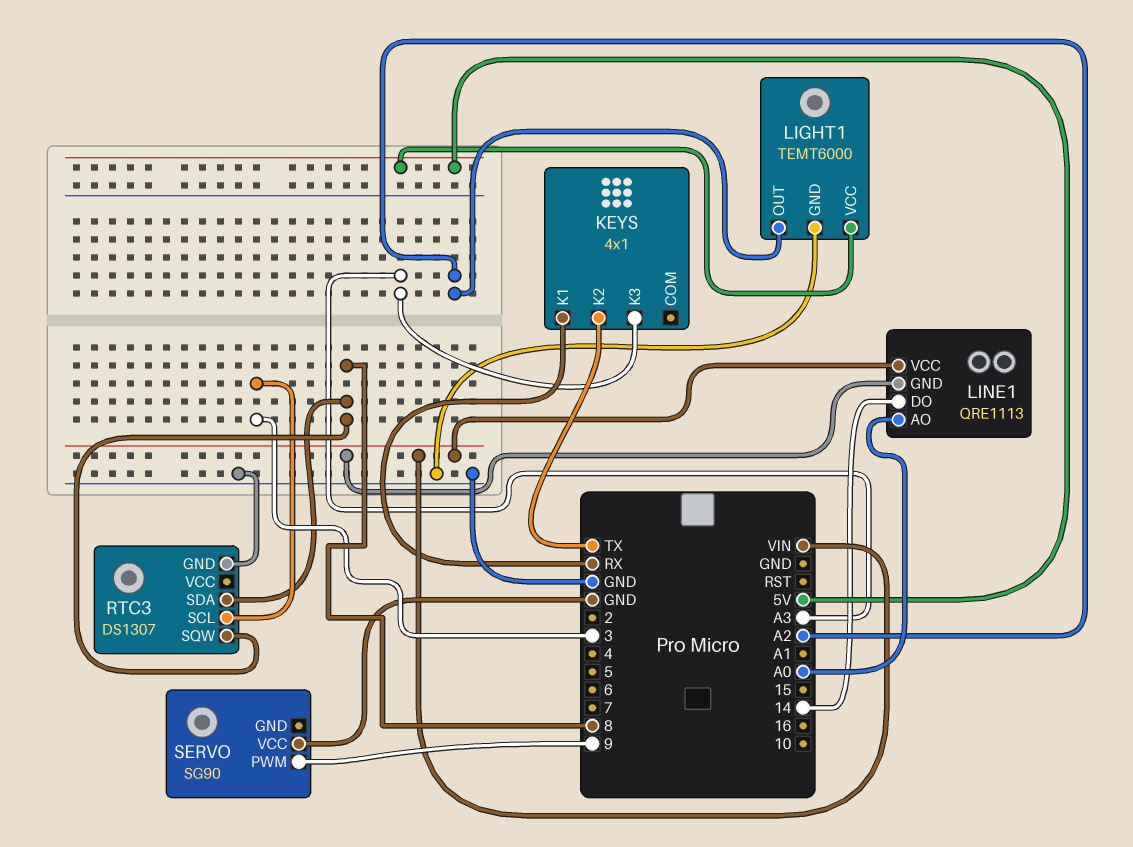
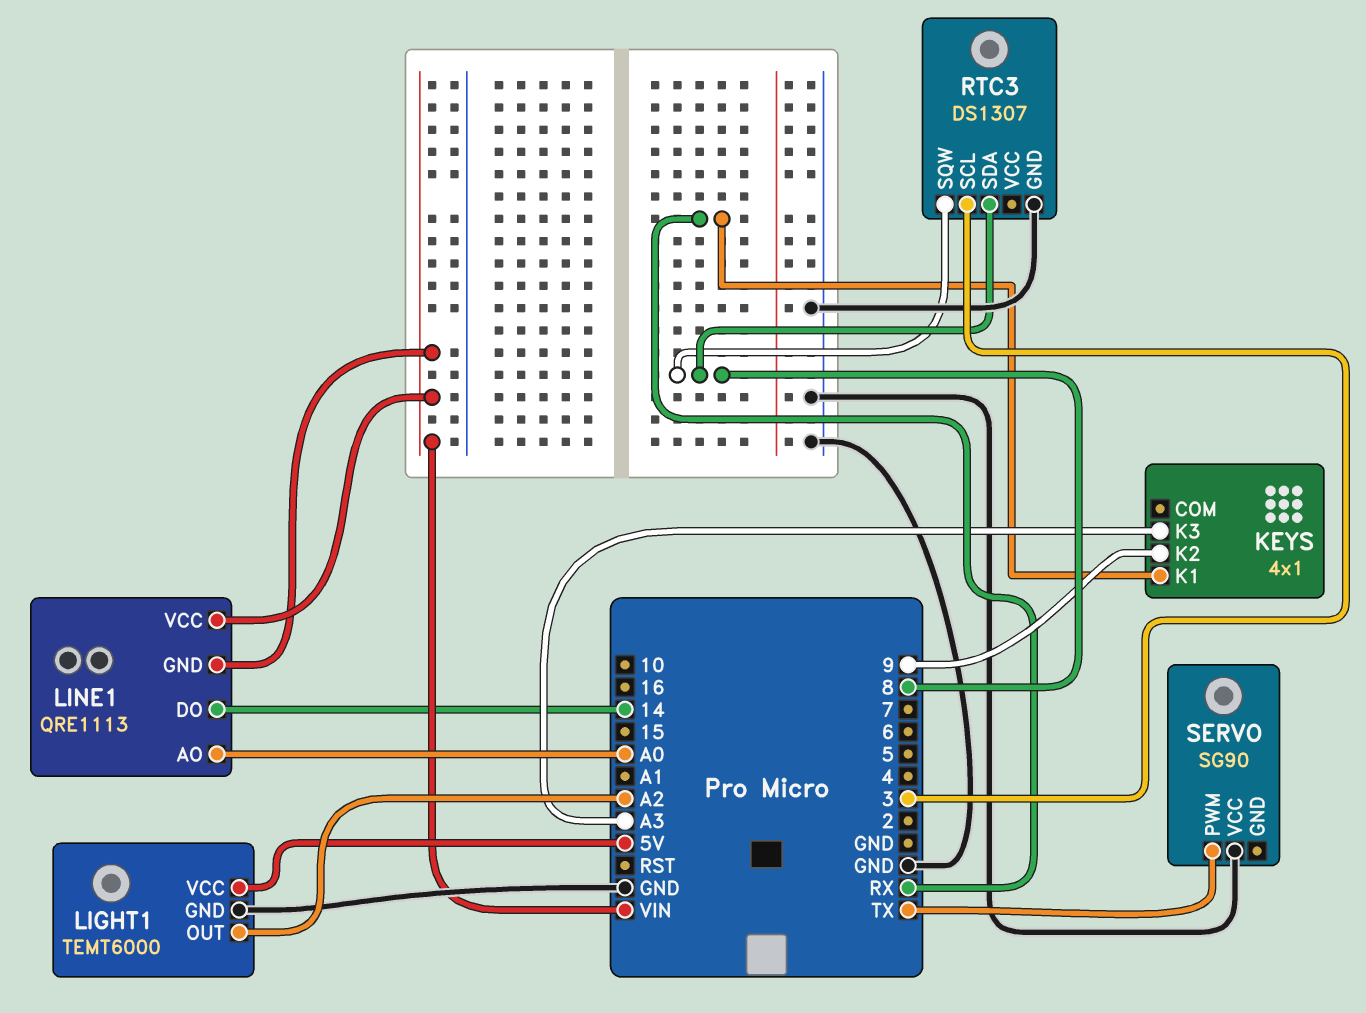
KEYS pin K2: TX -> 9
SERVO pin PWM: 9 -> TX

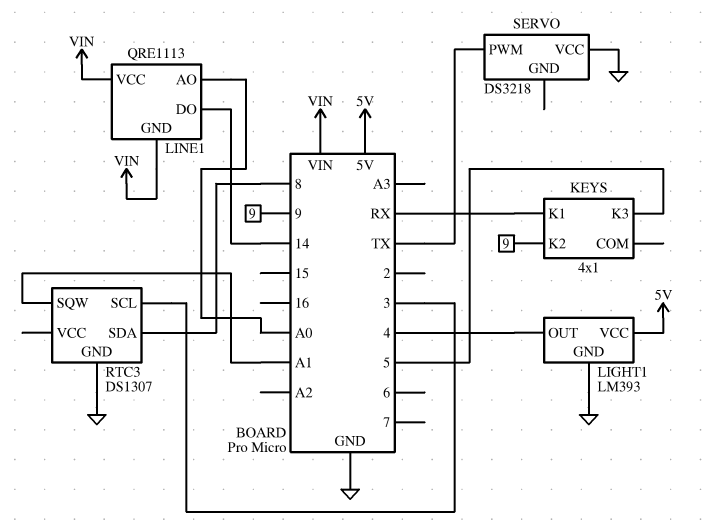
KEYS pin K3: A3 -> 5
LIGHT1: TEMT6000 -> LM393
LIGHT1 pin OUT: A2 -> 4
RTC3 pin SQW: 8 -> A1
SERVO: SG90 -> DS3218

